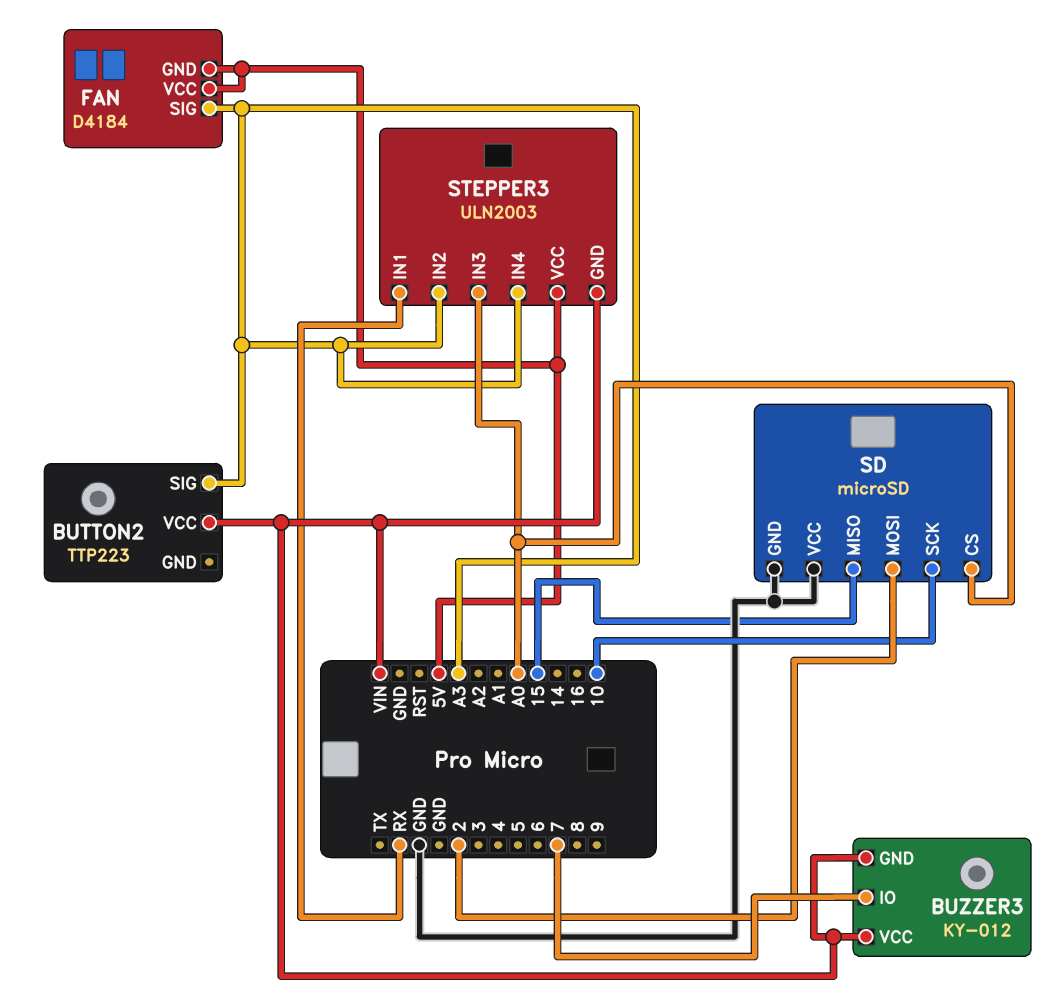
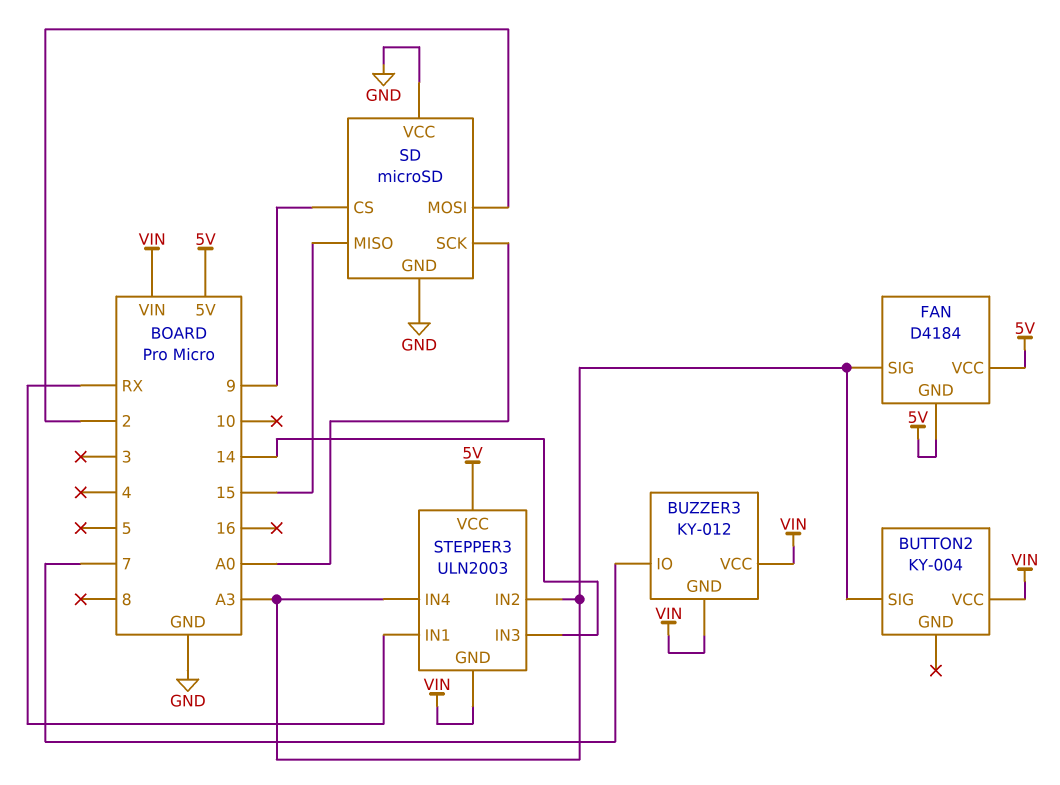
BUTTON2: TTP223 -> KY-004
SD pin CS: A0 -> 9
SD pin SCK: 10 -> A0
STEPPER3 pin IN3: A0 -> 14

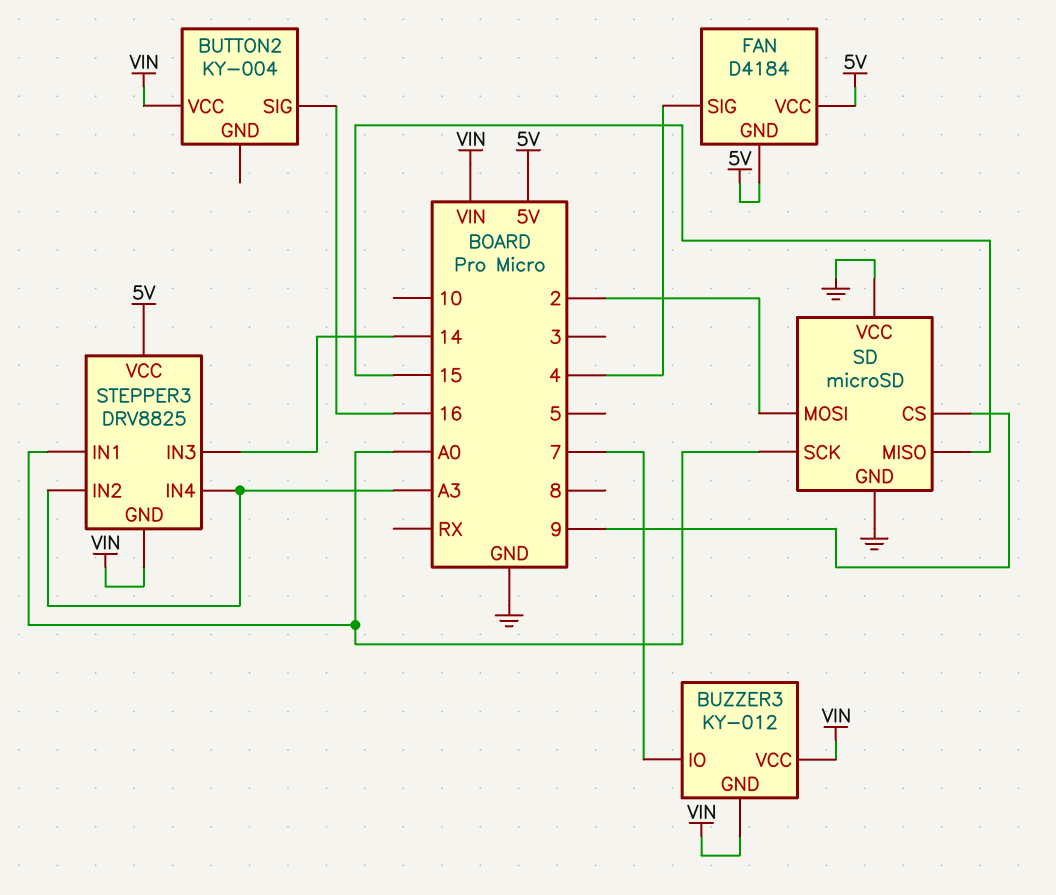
BUTTON2 pin SIG: A3 -> 16
FAN pin SIG: A3 -> 4
STEPPER3: ULN2003 -> DRV8825
STEPPER3 pin IN1: RX -> A0

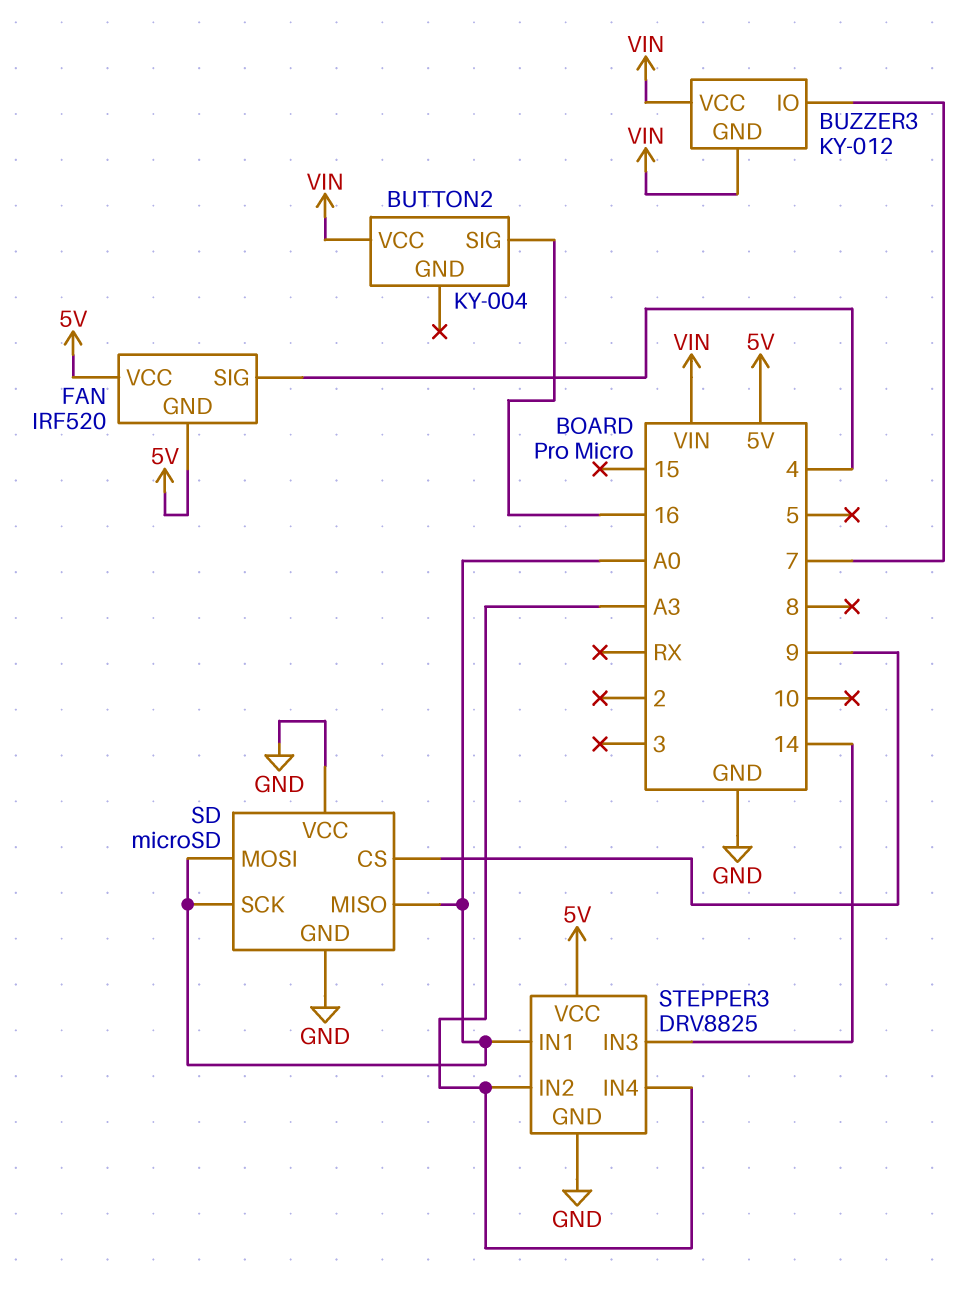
FAN: D4184 -> IRF520
SD pin MISO: 15 -> A0
SD pin MOSI: 2 -> A0
STEPPER3 pin GND: VIN -> GND

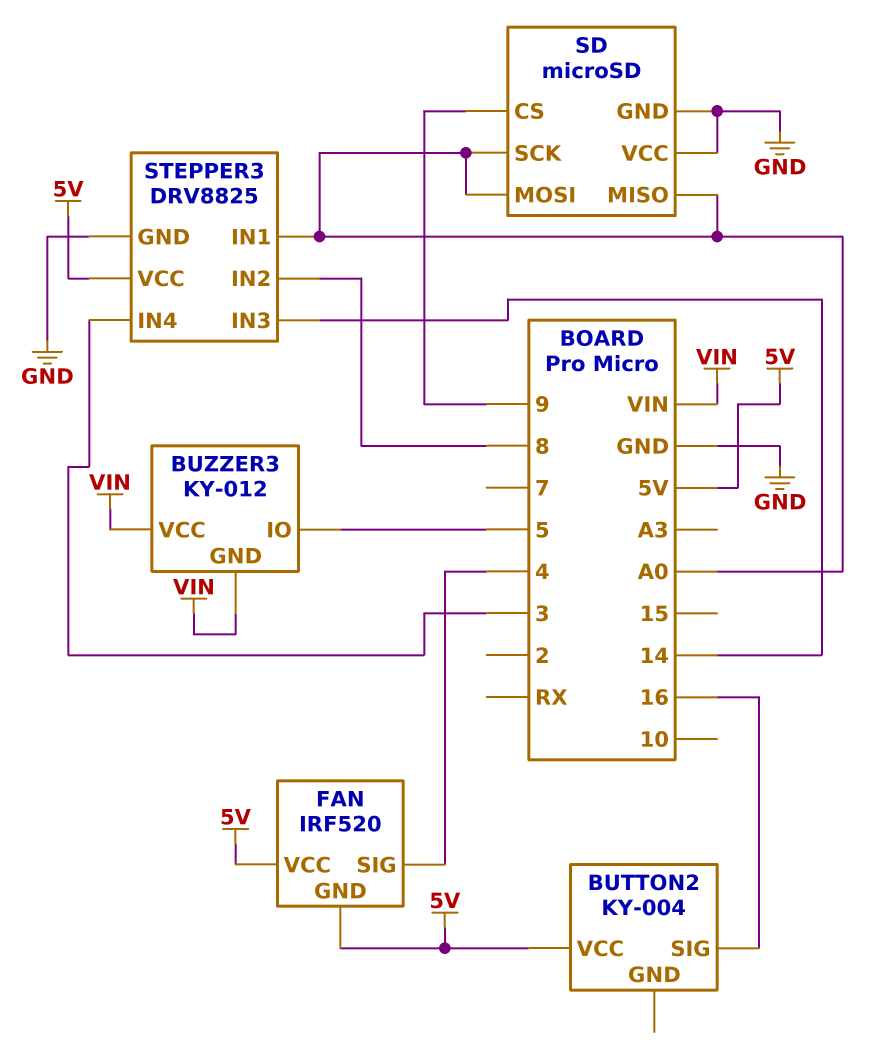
BUTTON2 pin VCC: VIN -> 5V
BUZZER3 pin IO: 7 -> 5
STEPPER3 pin IN2: A3 -> 8
STEPPER3 pin IN4: A3 -> 3

